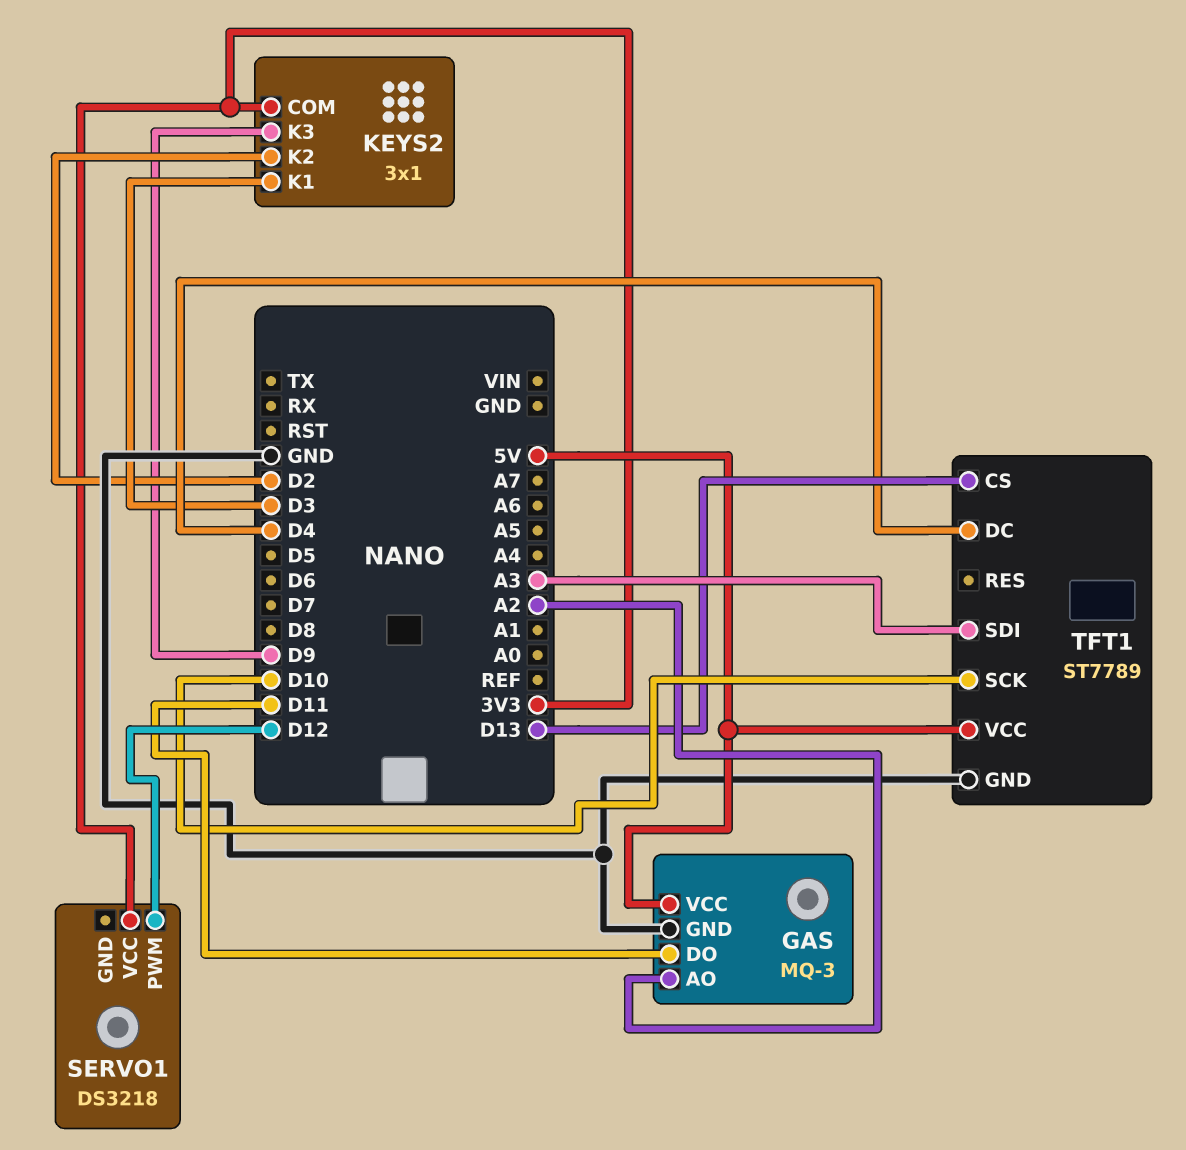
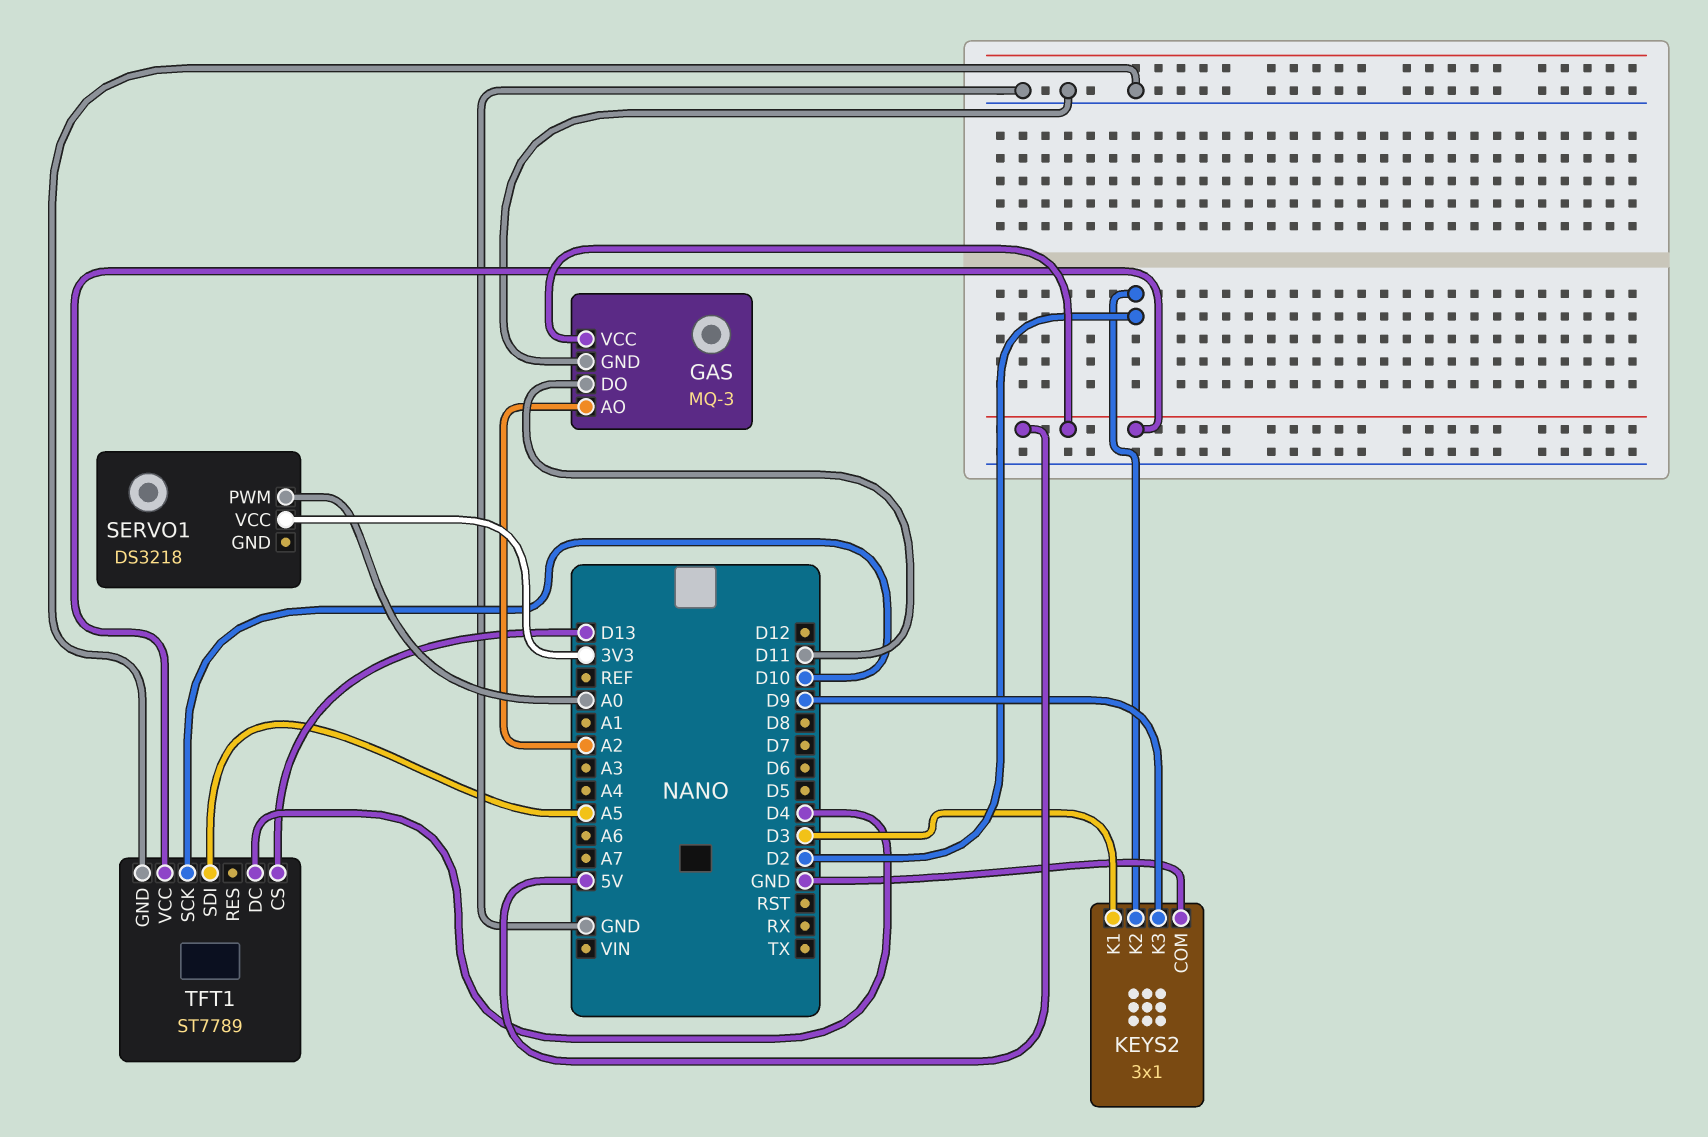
KEYS2 pin COM: 3V3 -> GND
SERVO1 pin PWM: D12 -> A0
TFT1 pin SDI: A3 -> A5

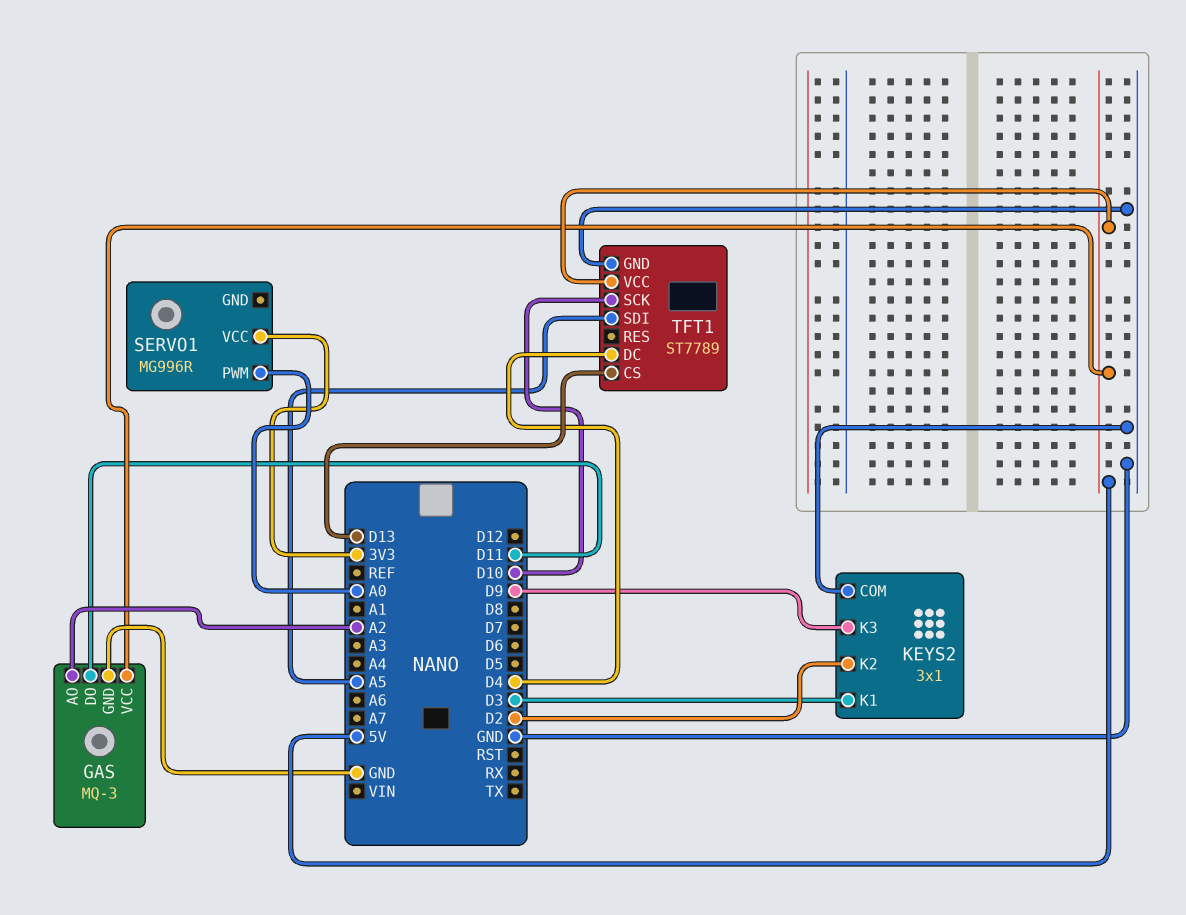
SERVO1: DS3218 -> MG996R

